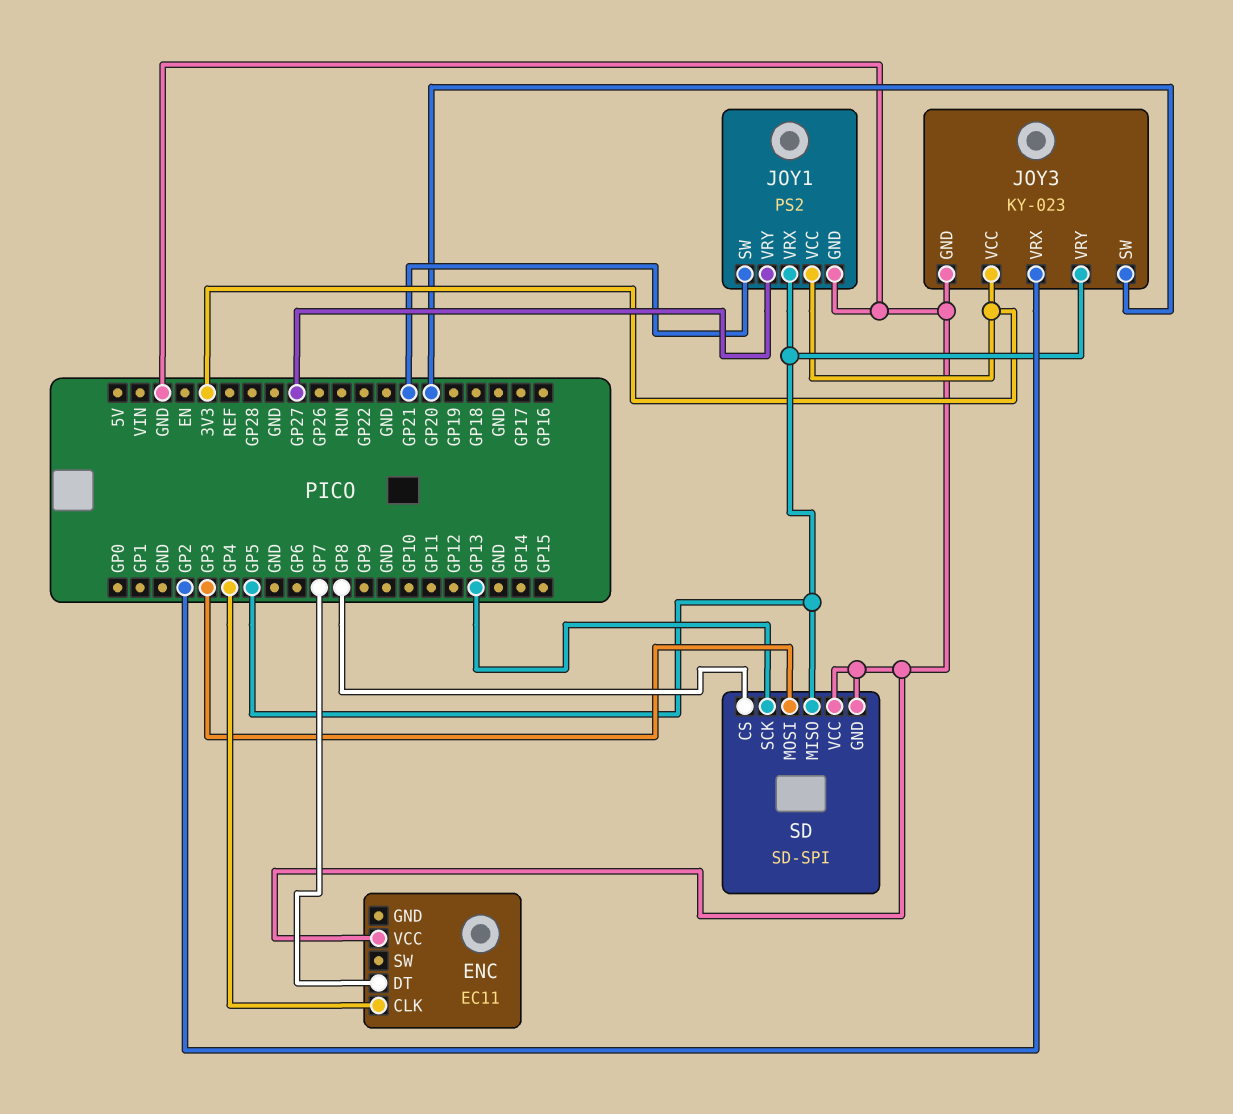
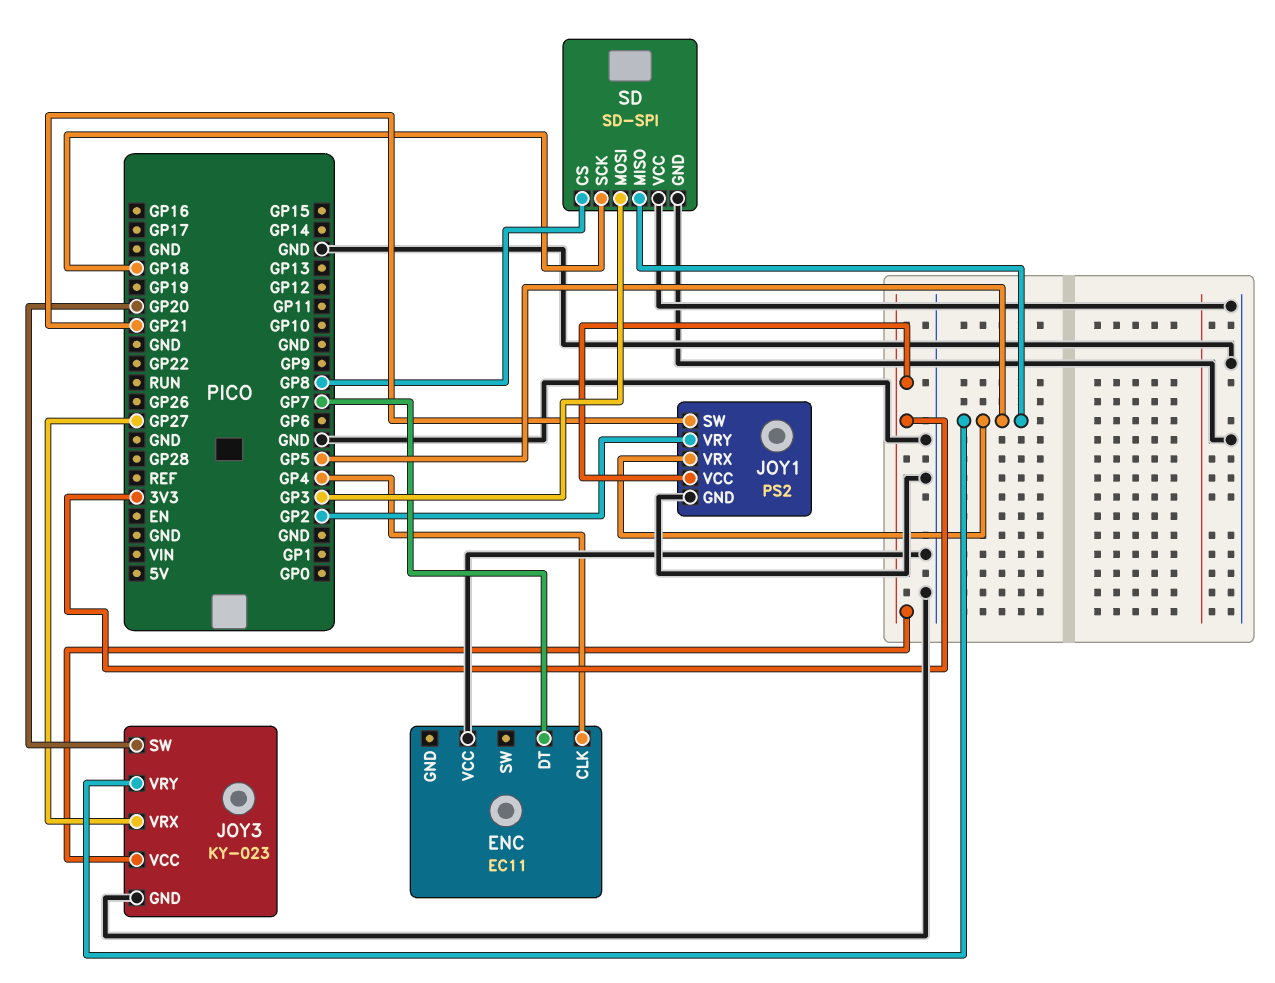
JOY1 pin VRY: GP27 -> GP2
JOY3 pin VRX: GP2 -> GP27
SD pin SCK: GP13 -> GP18

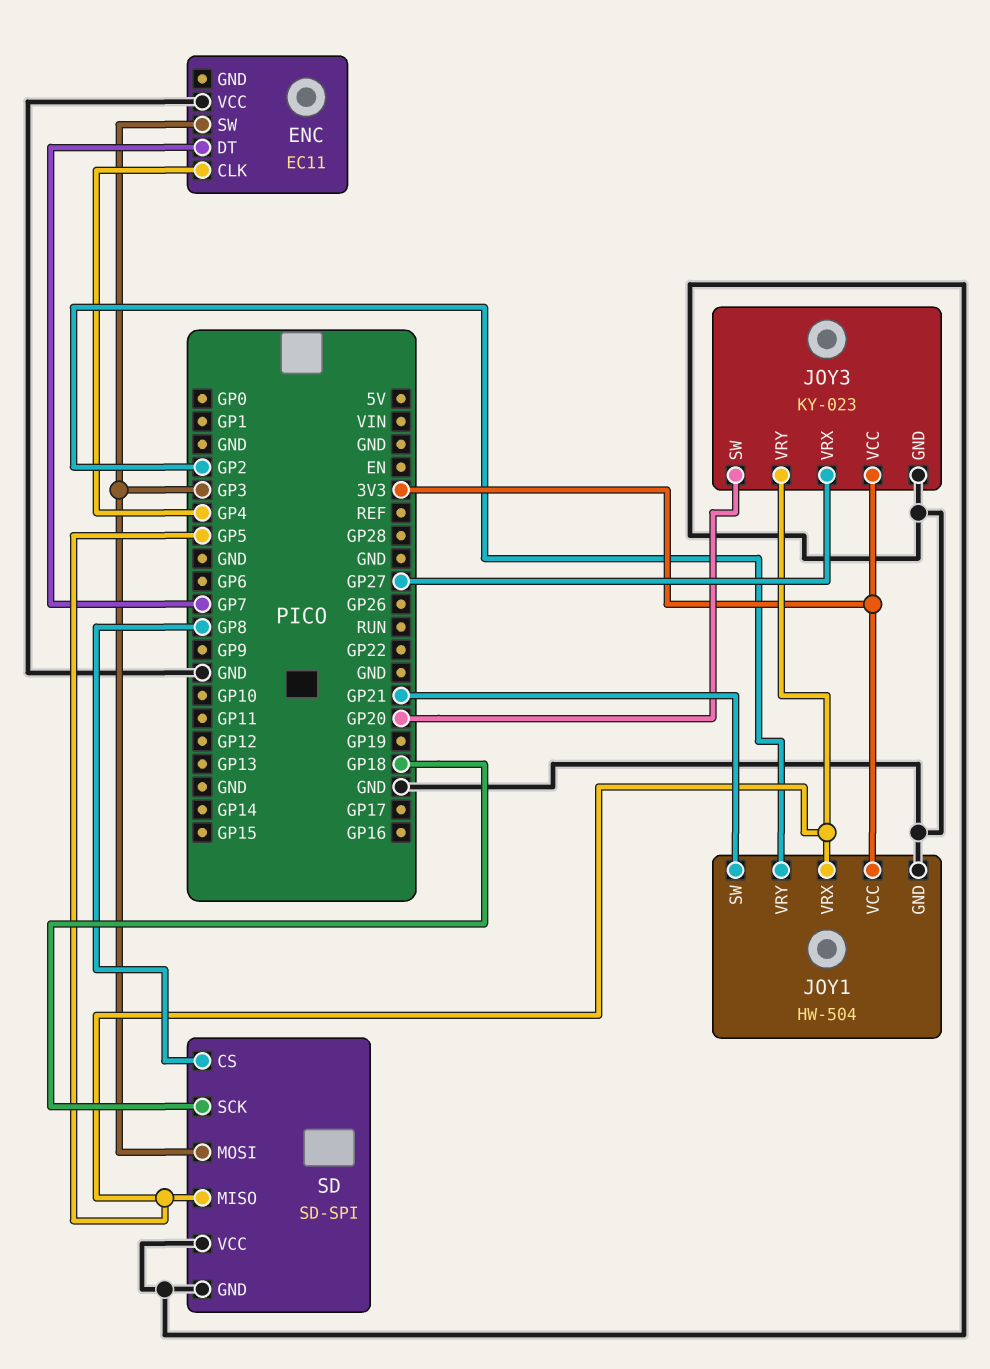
ENC pin SW: none -> GP3
JOY1: PS2 -> HW-504

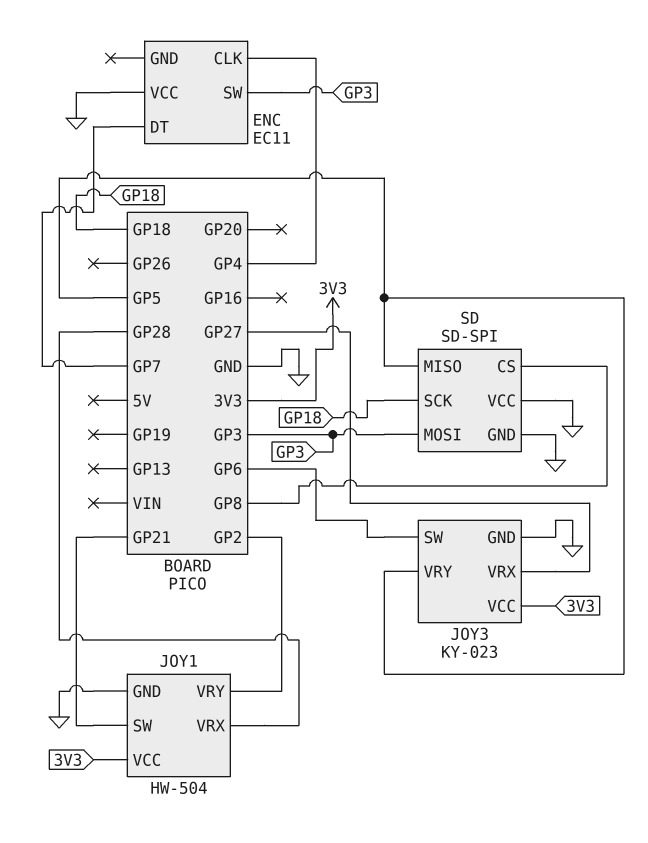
JOY1 pin VRX: GP5 -> GP28
JOY3 pin SW: GP20 -> GP6

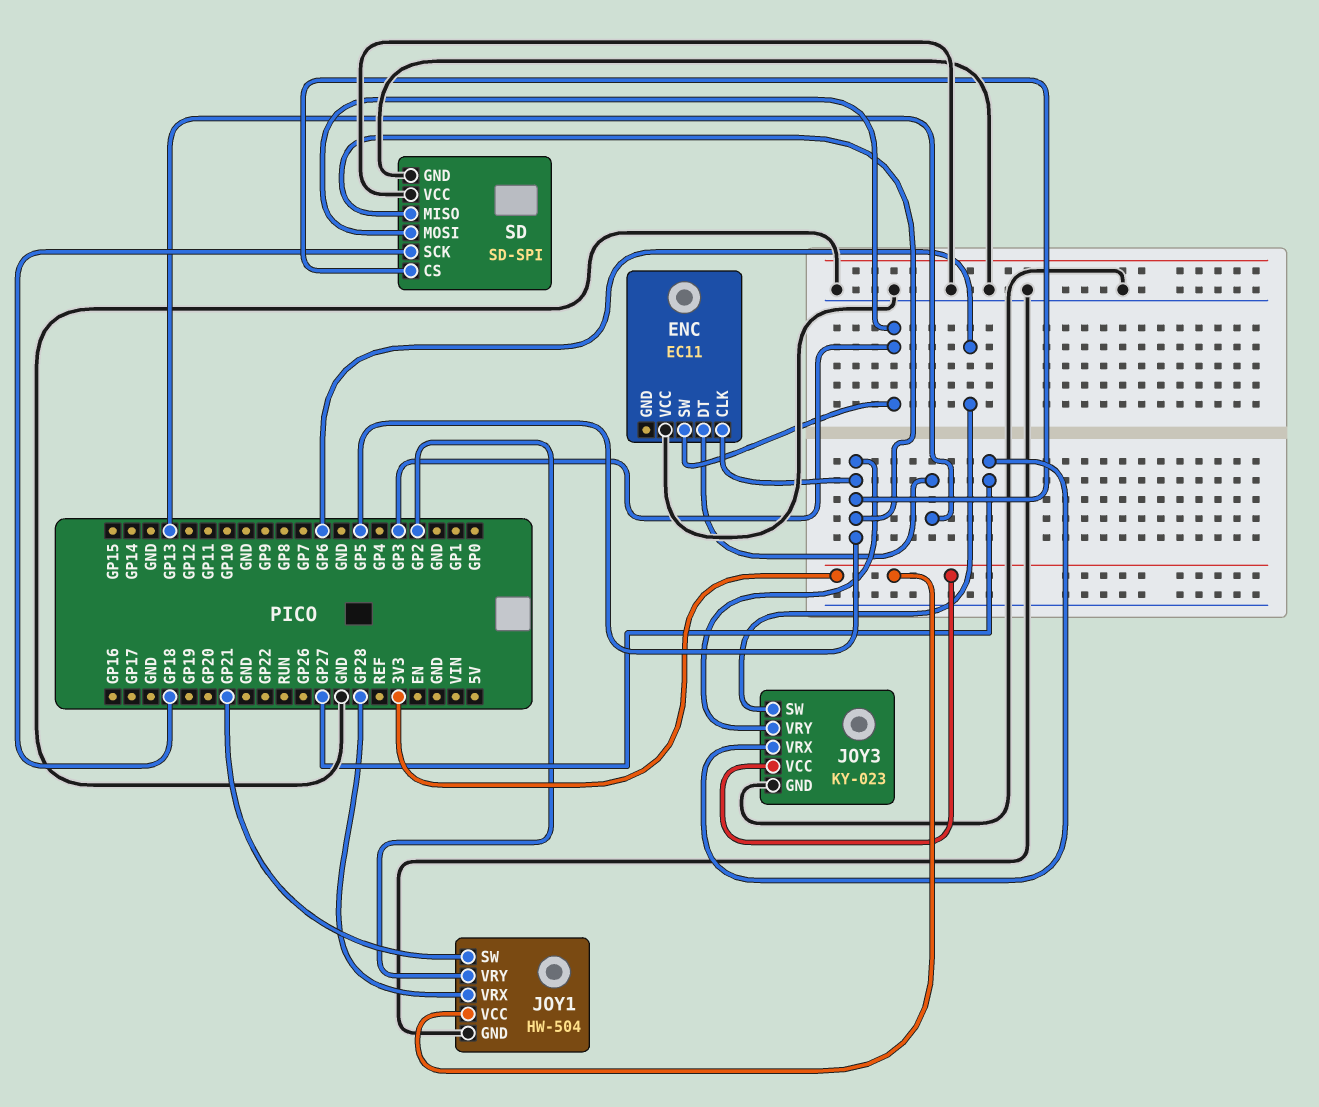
ENC pin CLK: GP4 -> GP5
ENC pin DT: GP7 -> GP13
SD pin CS: GP8 -> GP5

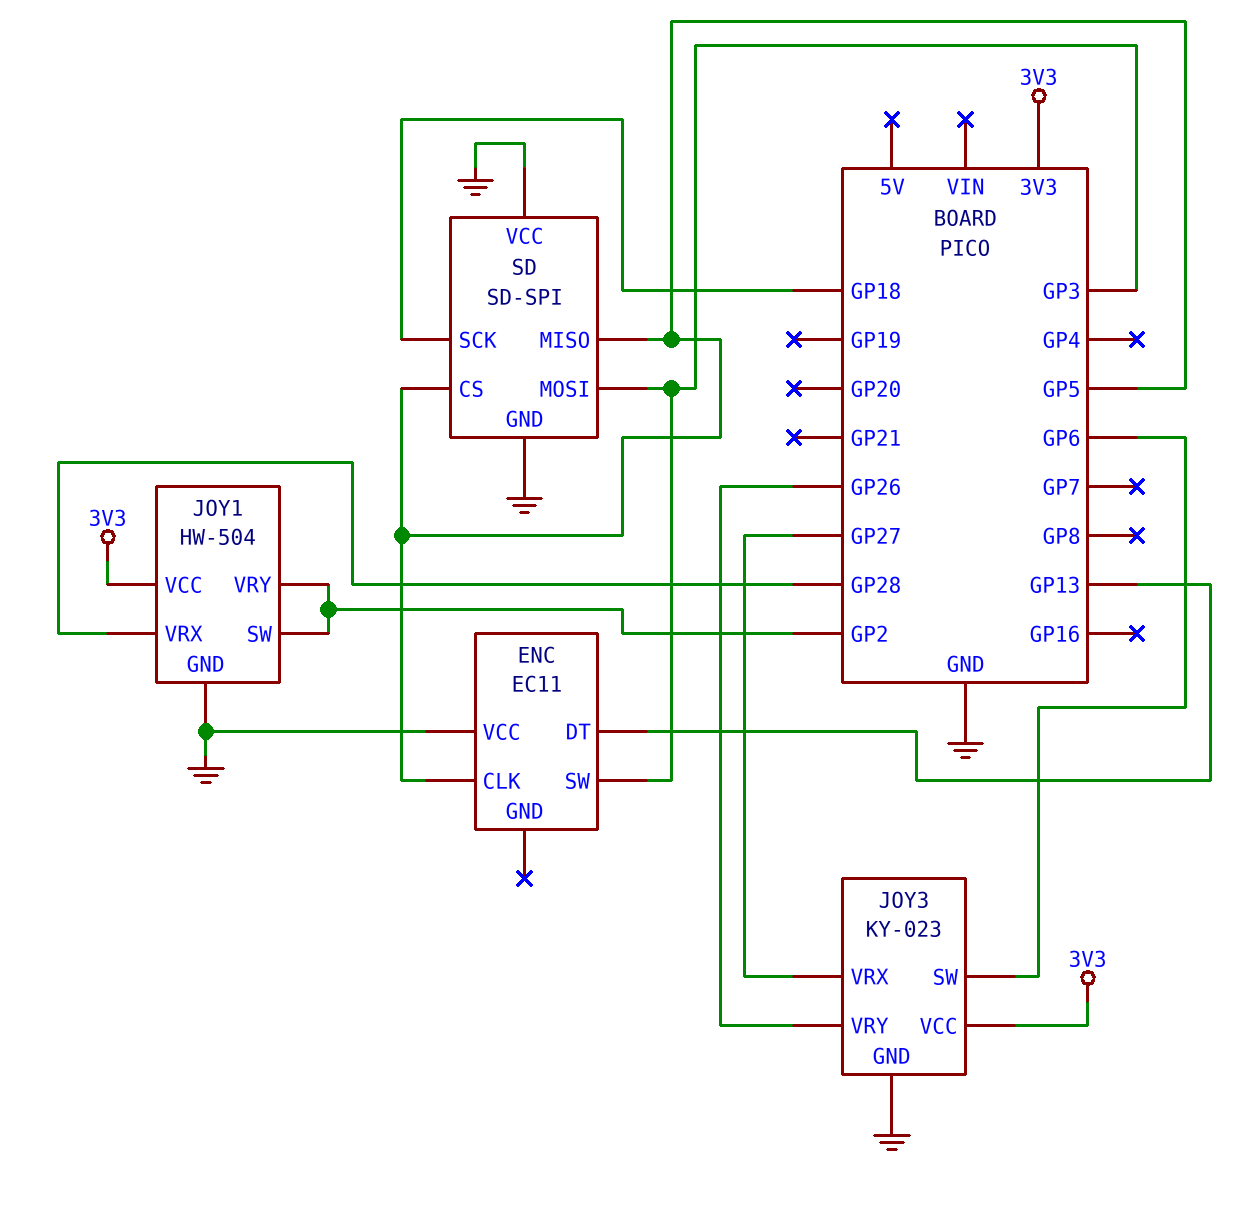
JOY1 pin SW: GP21 -> GP2
JOY3 pin VRY: GP5 -> GP26

